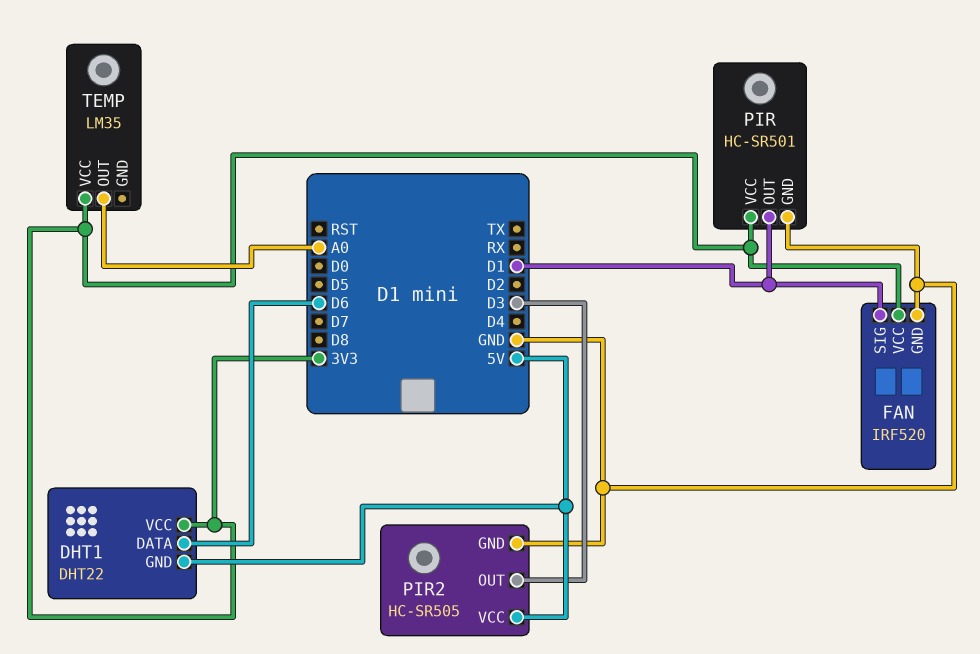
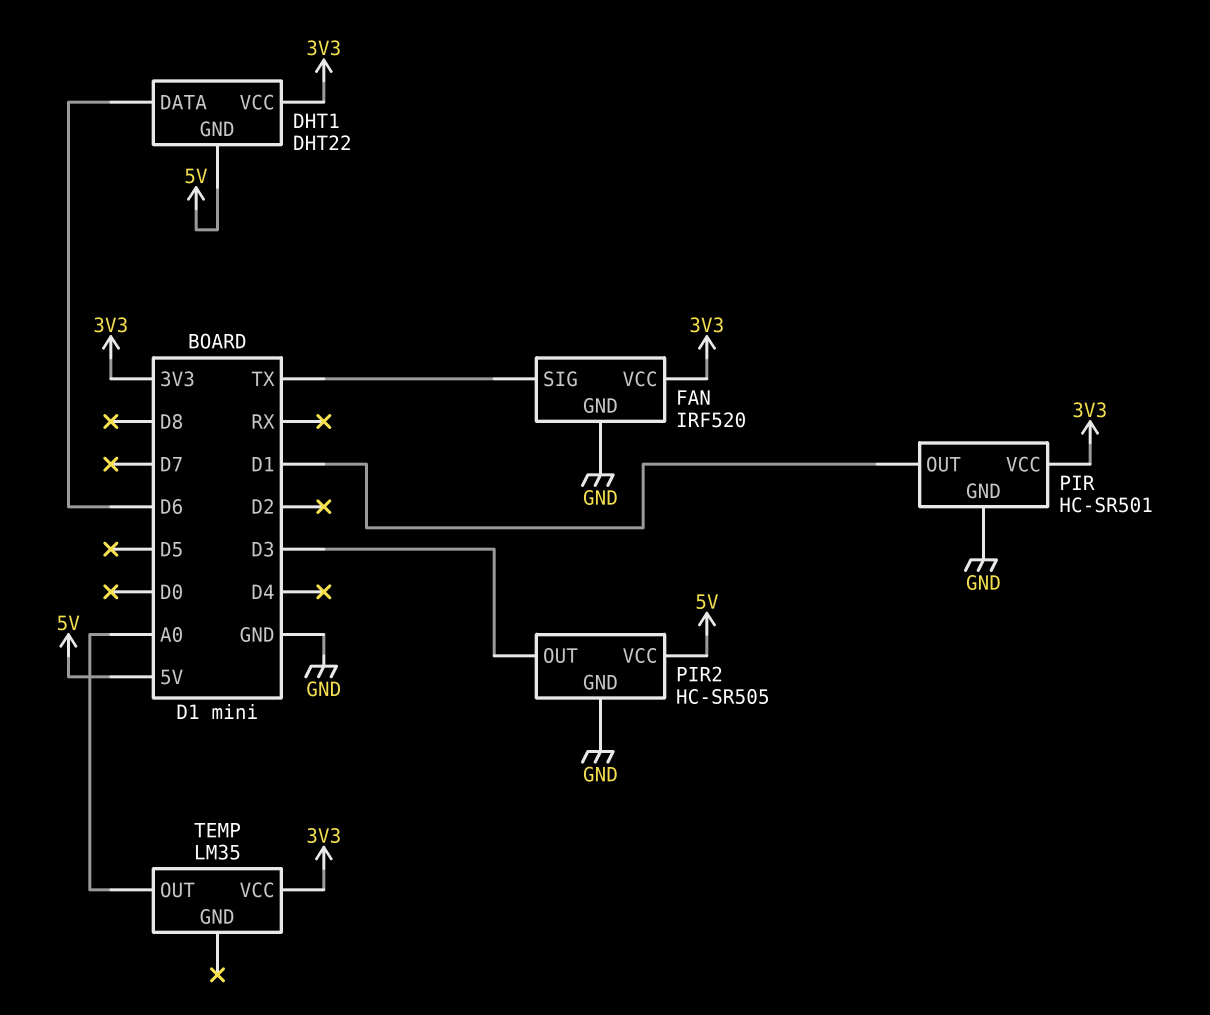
FAN pin SIG: D1 -> TX

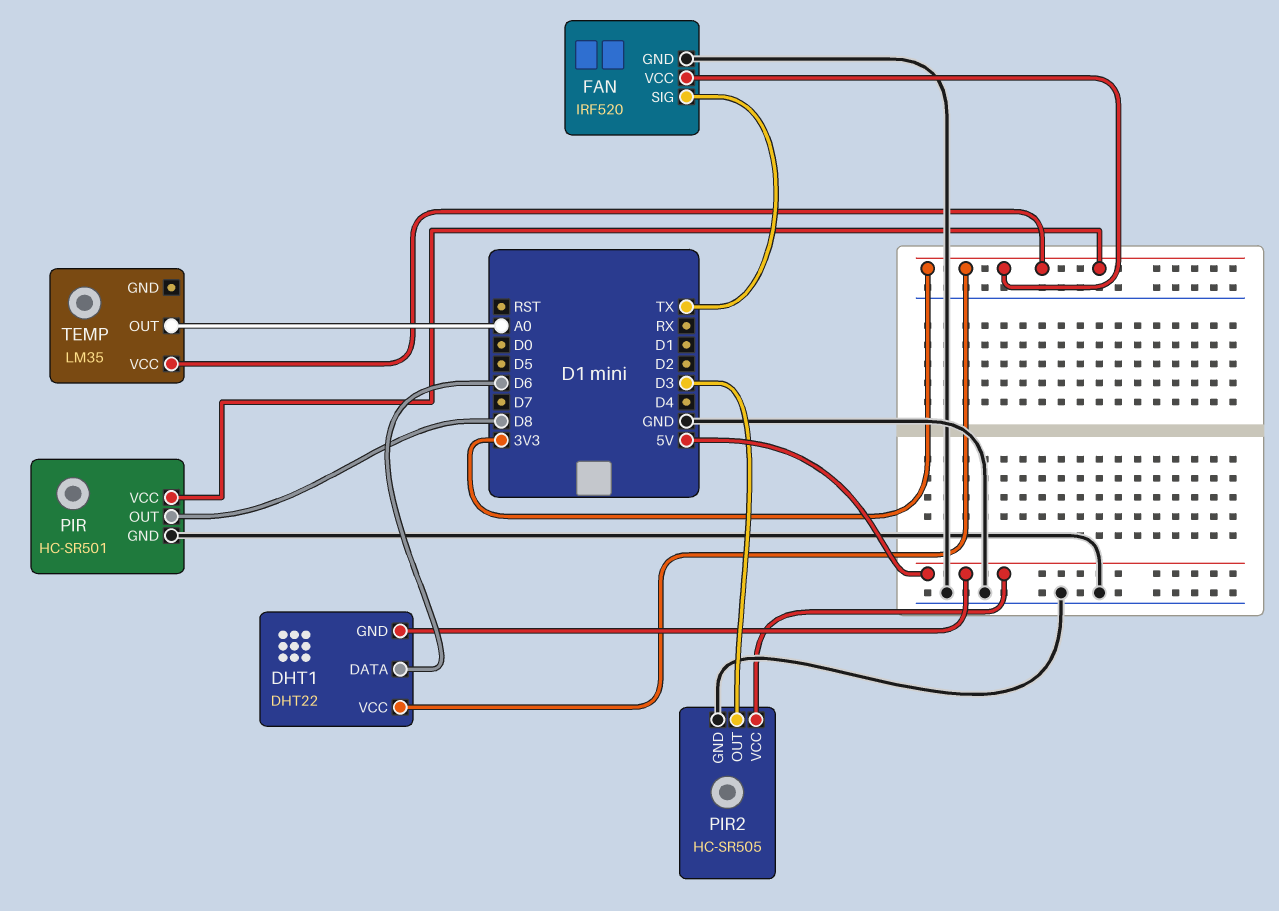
PIR pin OUT: D1 -> D8

